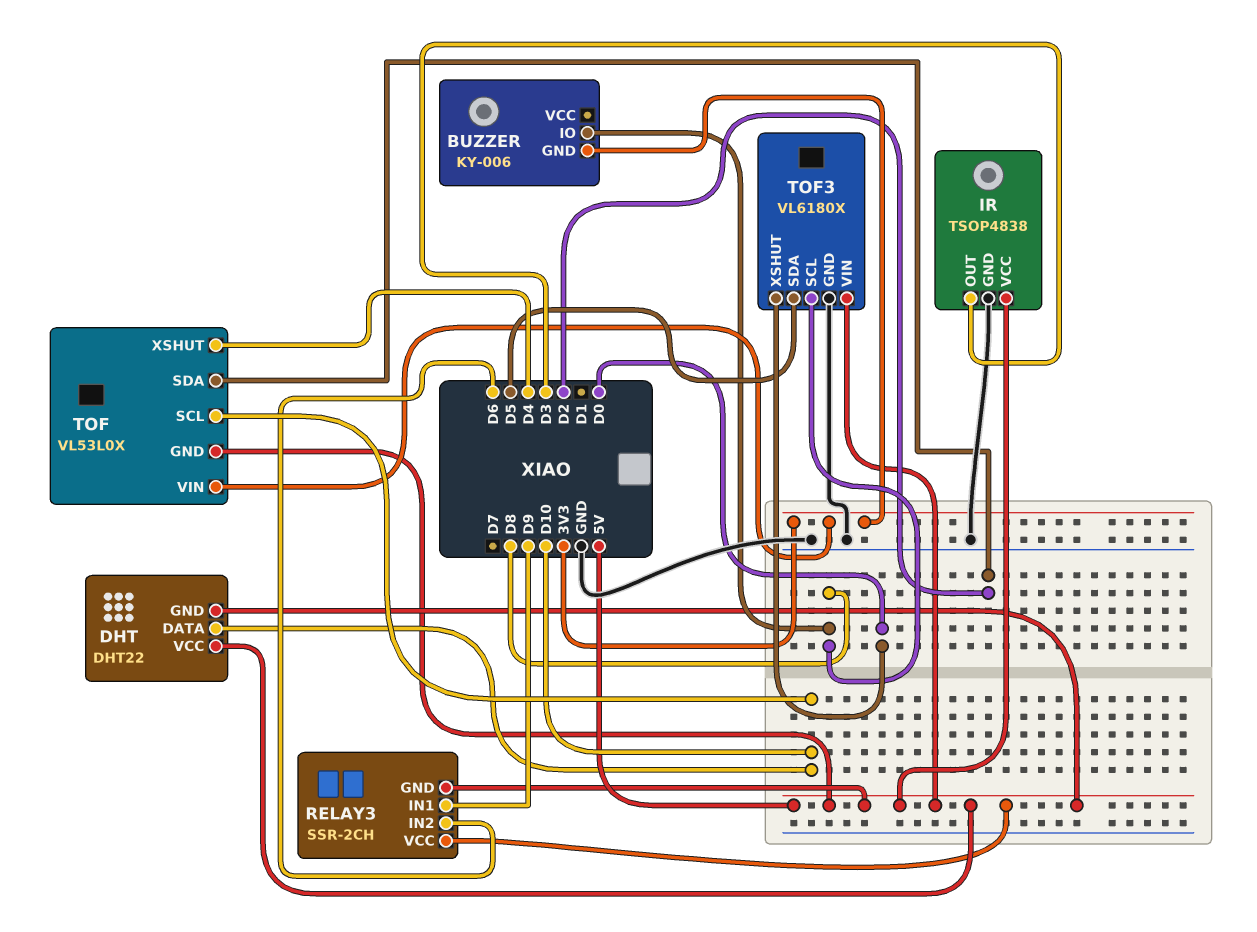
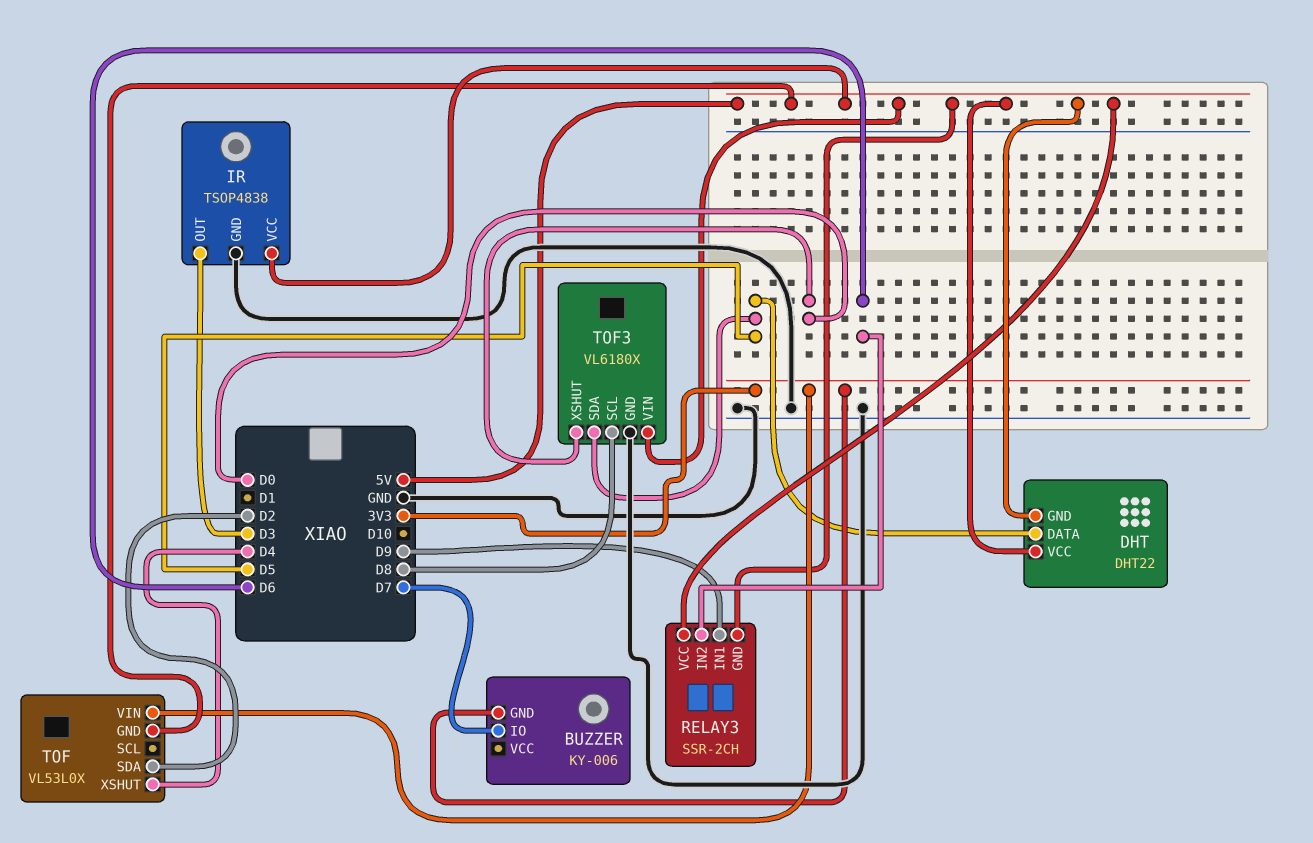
BUZZER pin IO: D8 -> D7
DHT pin DATA: D10 -> D5
TOF pin SCL: D10 -> none

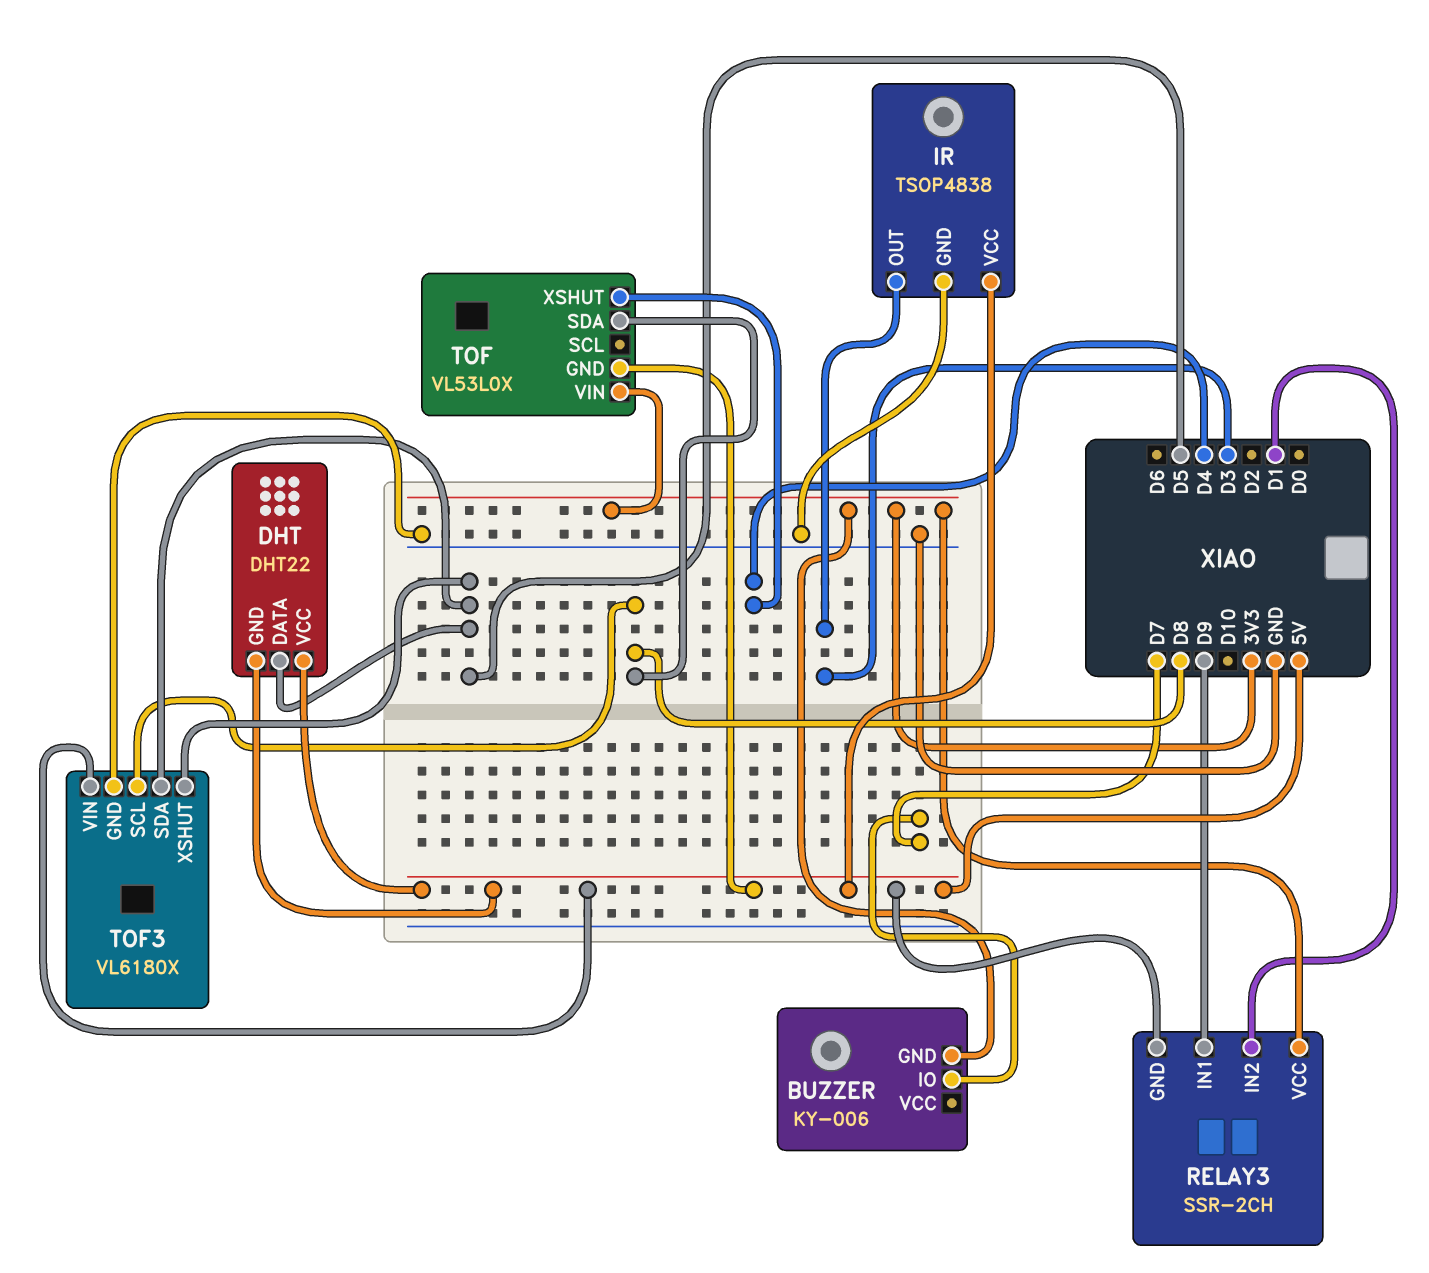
RELAY3 pin IN2: D6 -> D1
RELAY3 pin VCC: 5V -> 3V3
TOF pin SDA: D2 -> D8
TOF3 pin XSHUT: D0 -> D5

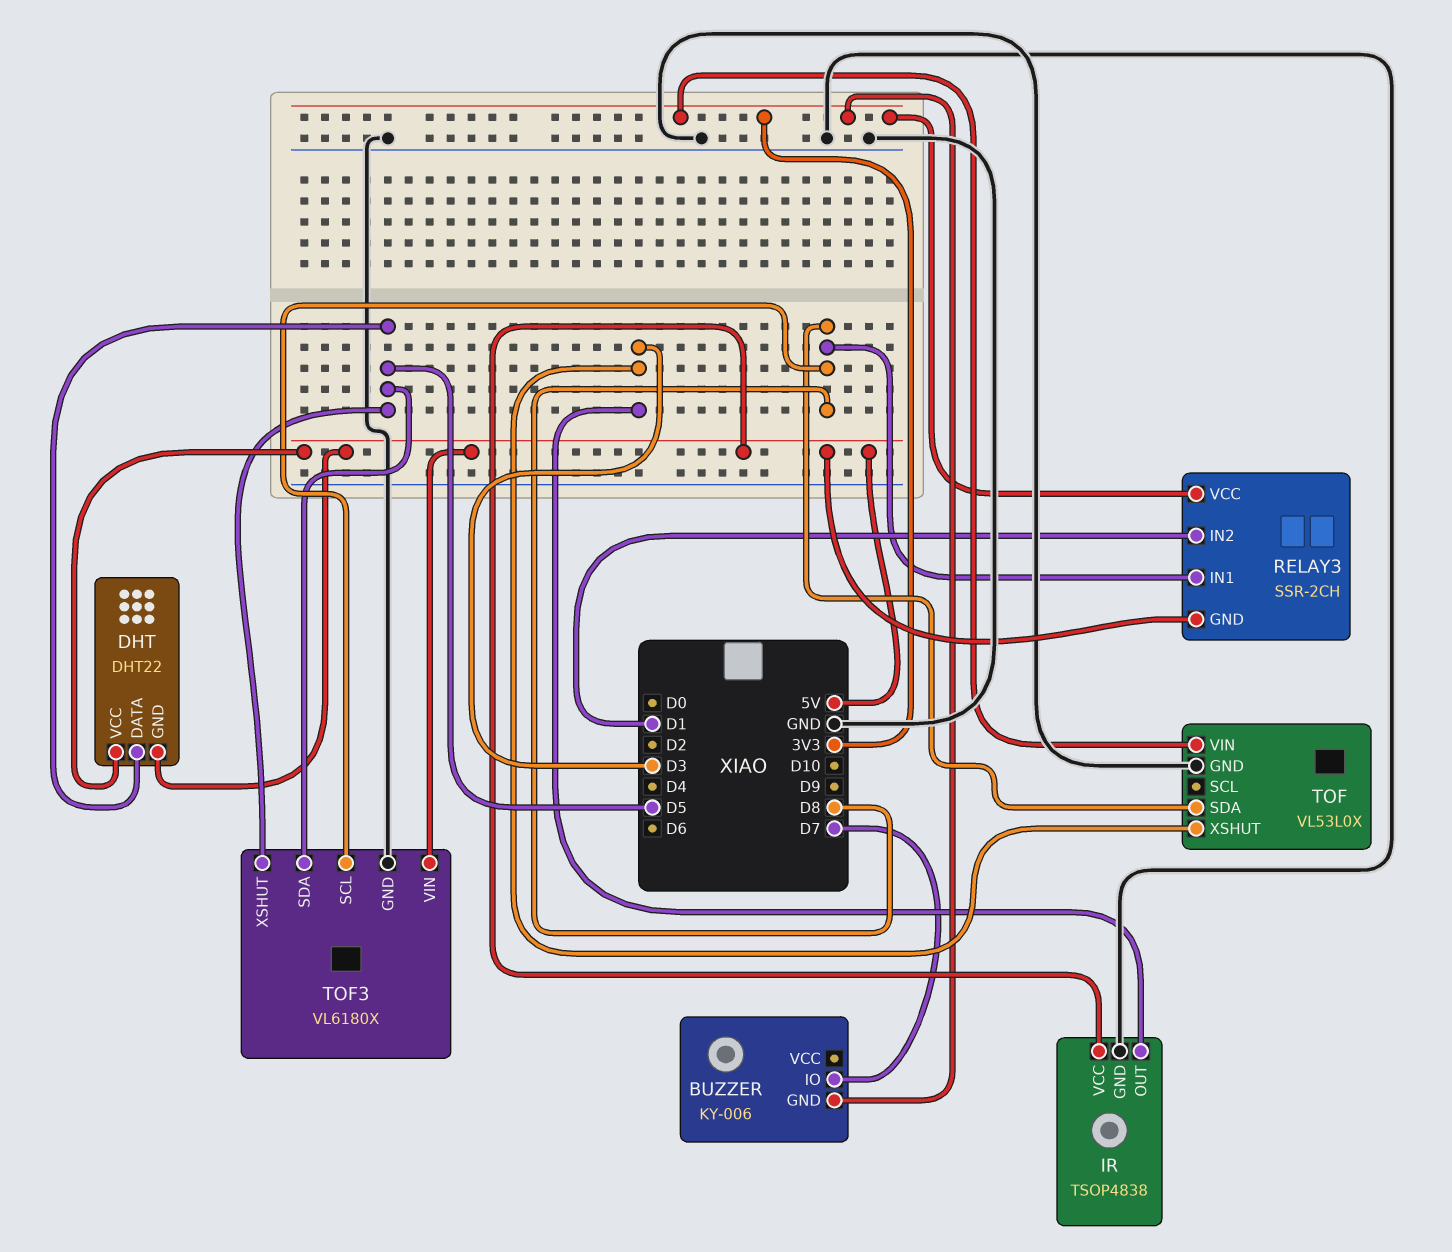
RELAY3 pin IN1: D9 -> D8
TOF pin GND: 5V -> GND
TOF pin XSHUT: D4 -> D3

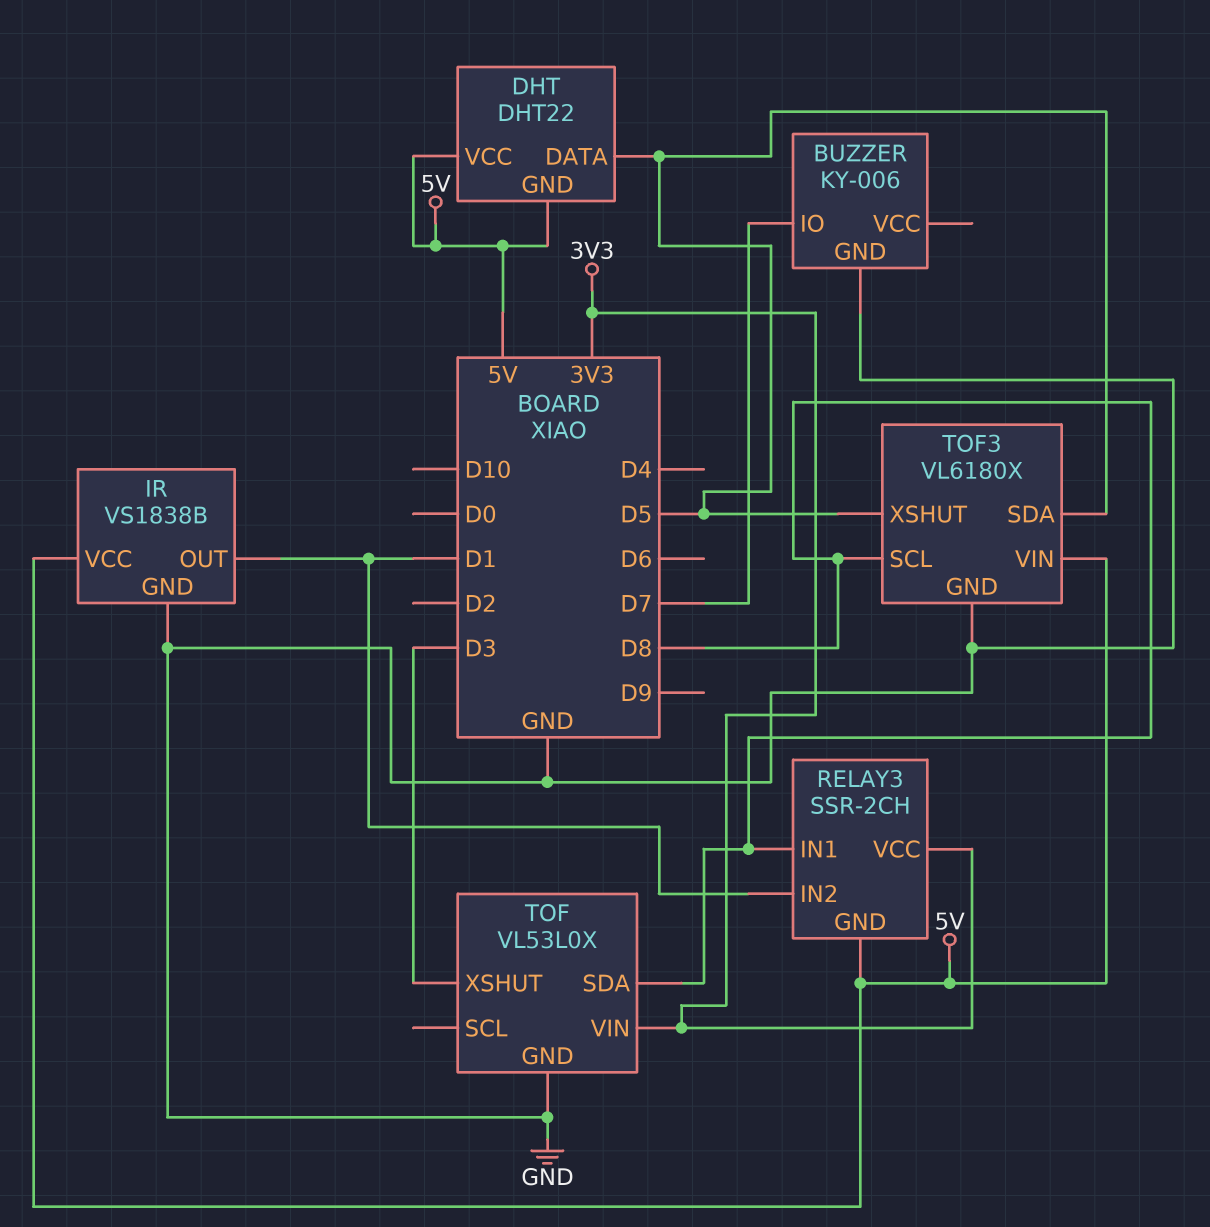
BUZZER pin GND: 3V3 -> GND
IR: TSOP4838 -> VS1838B
IR pin OUT: D3 -> D1

